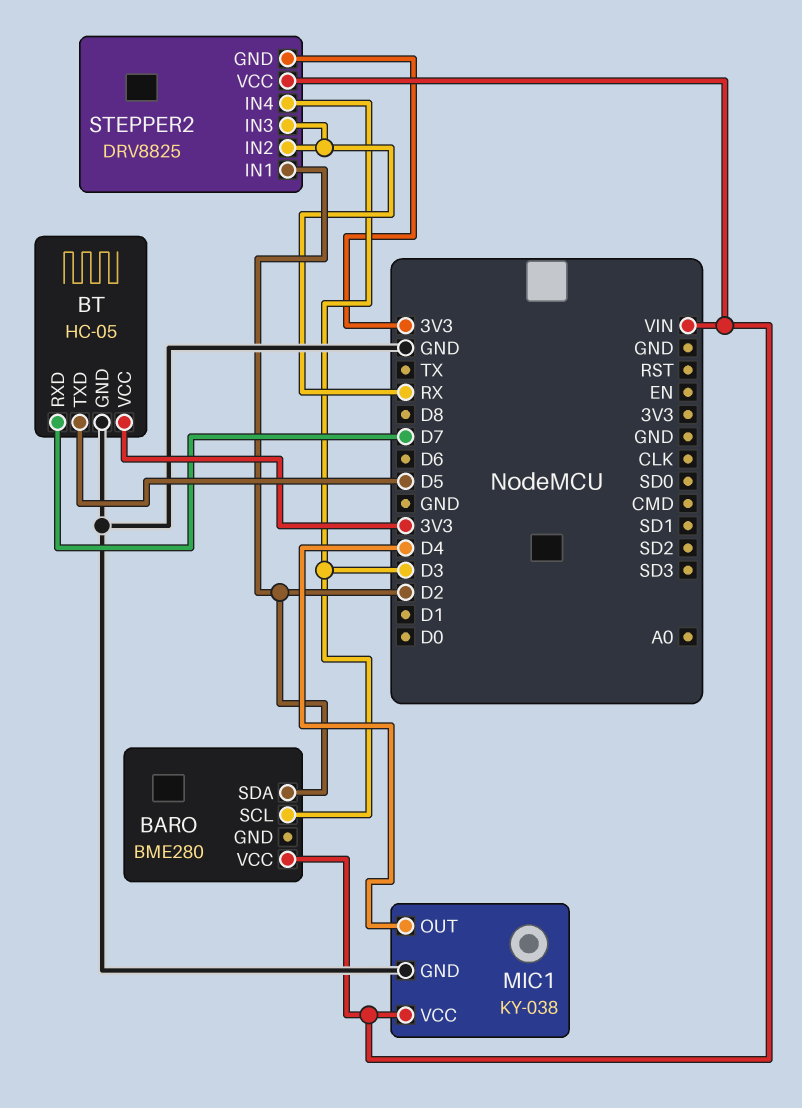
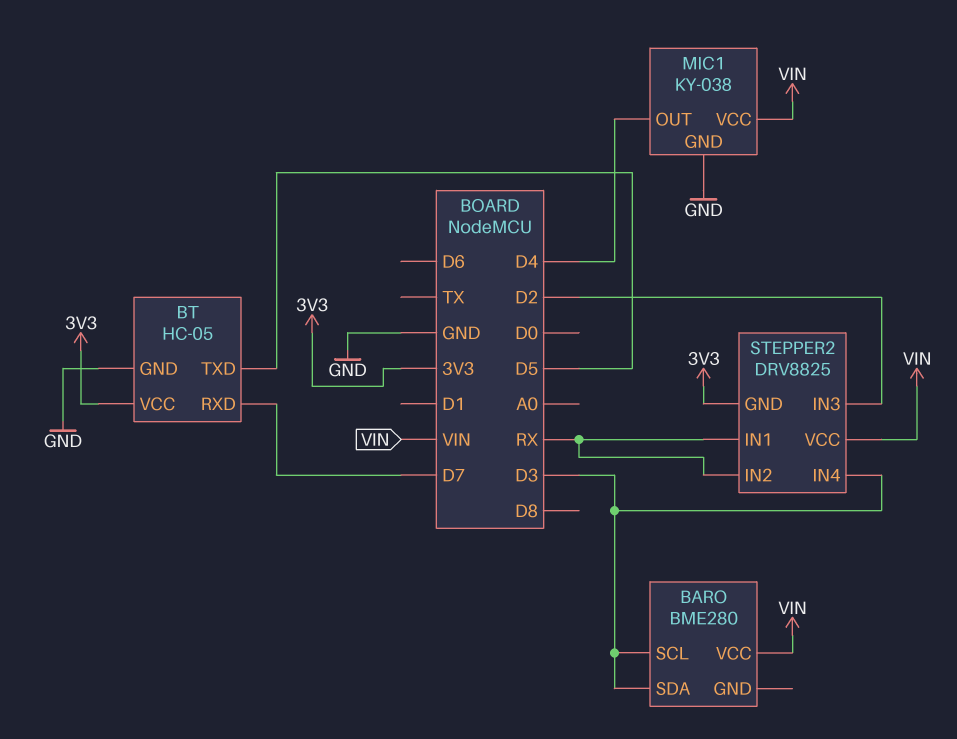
BARO pin SDA: D2 -> D3
STEPPER2 pin IN1: D2 -> RX
STEPPER2 pin IN3: RX -> D2

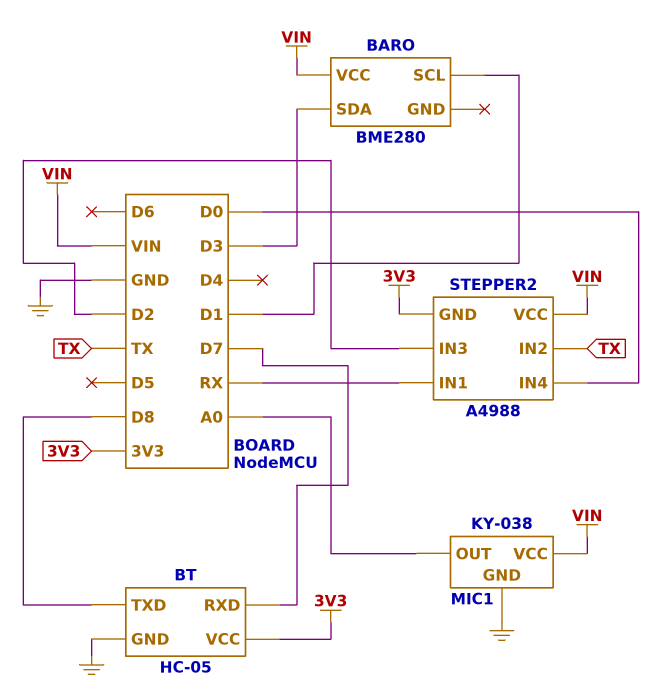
BARO pin SCL: D3 -> D1
BT pin TXD: D5 -> D8
MIC1 pin OUT: D4 -> A0
STEPPER2: DRV8825 -> A4988
STEPPER2 pin IN2: RX -> TX
STEPPER2 pin IN4: D3 -> D0

